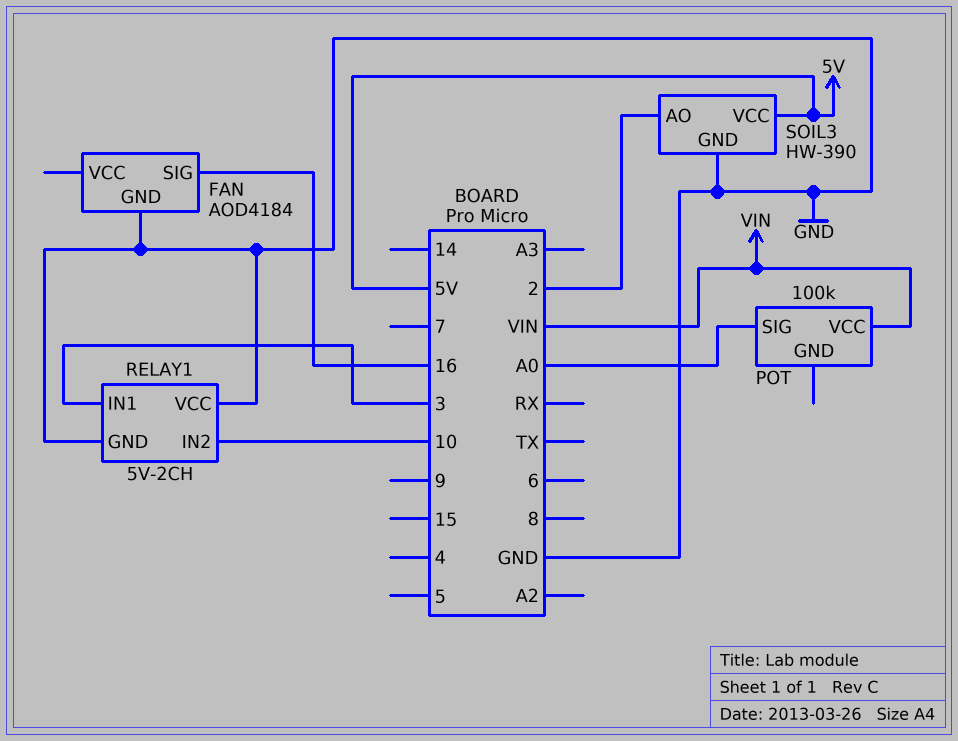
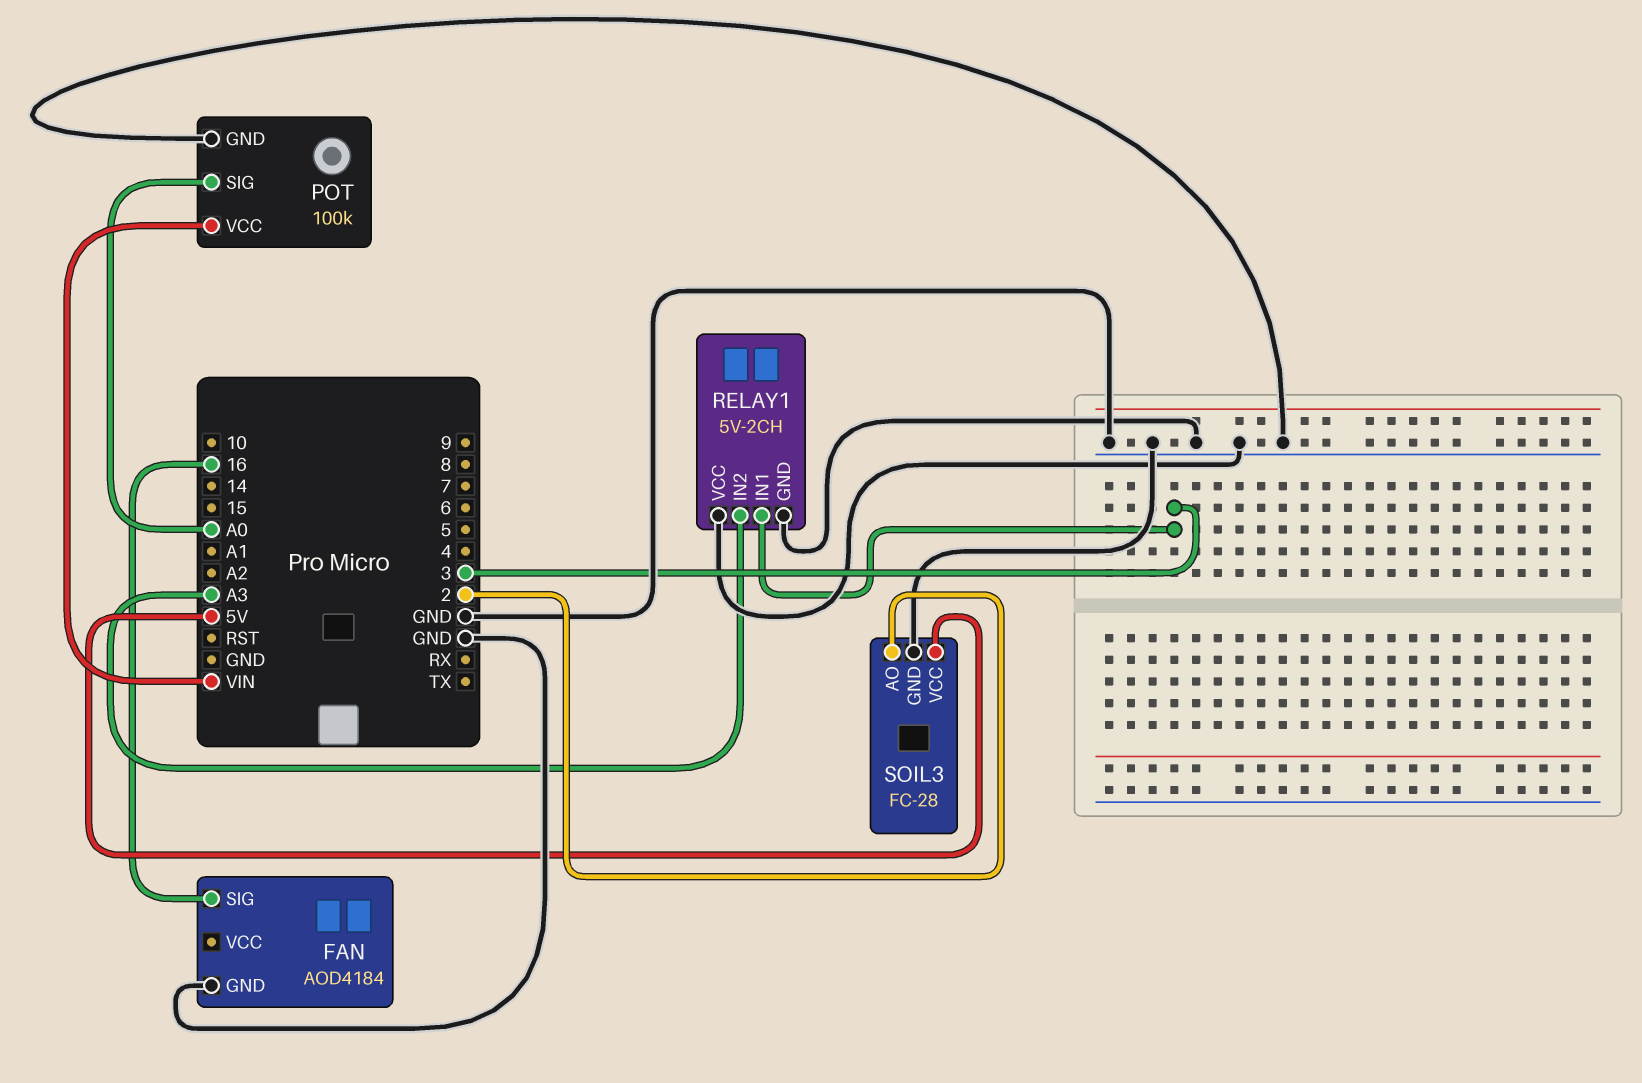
POT pin GND: none -> GND
RELAY1 pin IN2: 10 -> A3
SOIL3: HW-390 -> FC-28

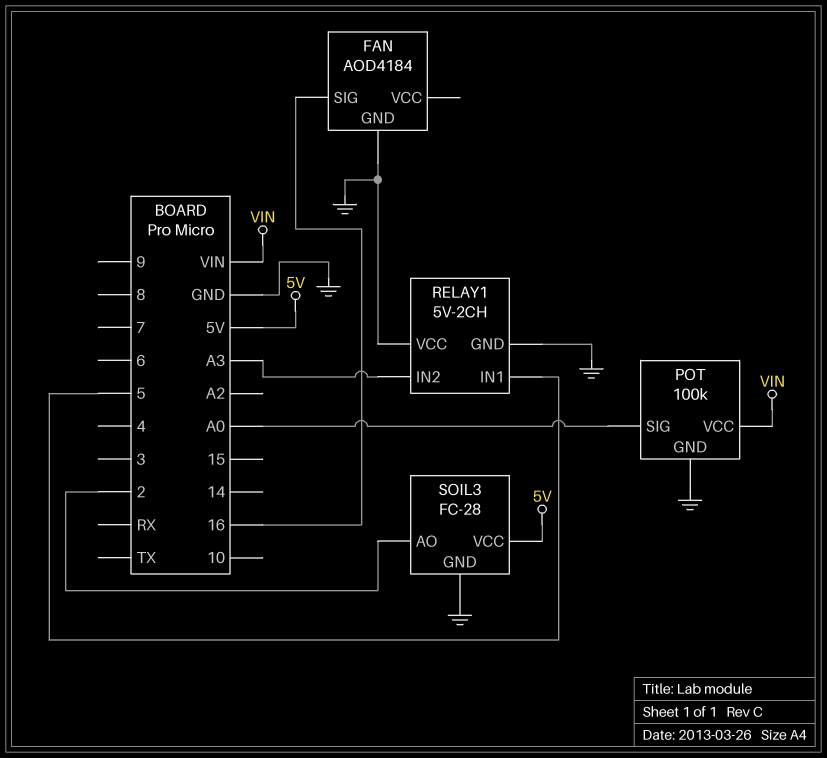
RELAY1 pin IN1: 3 -> 5

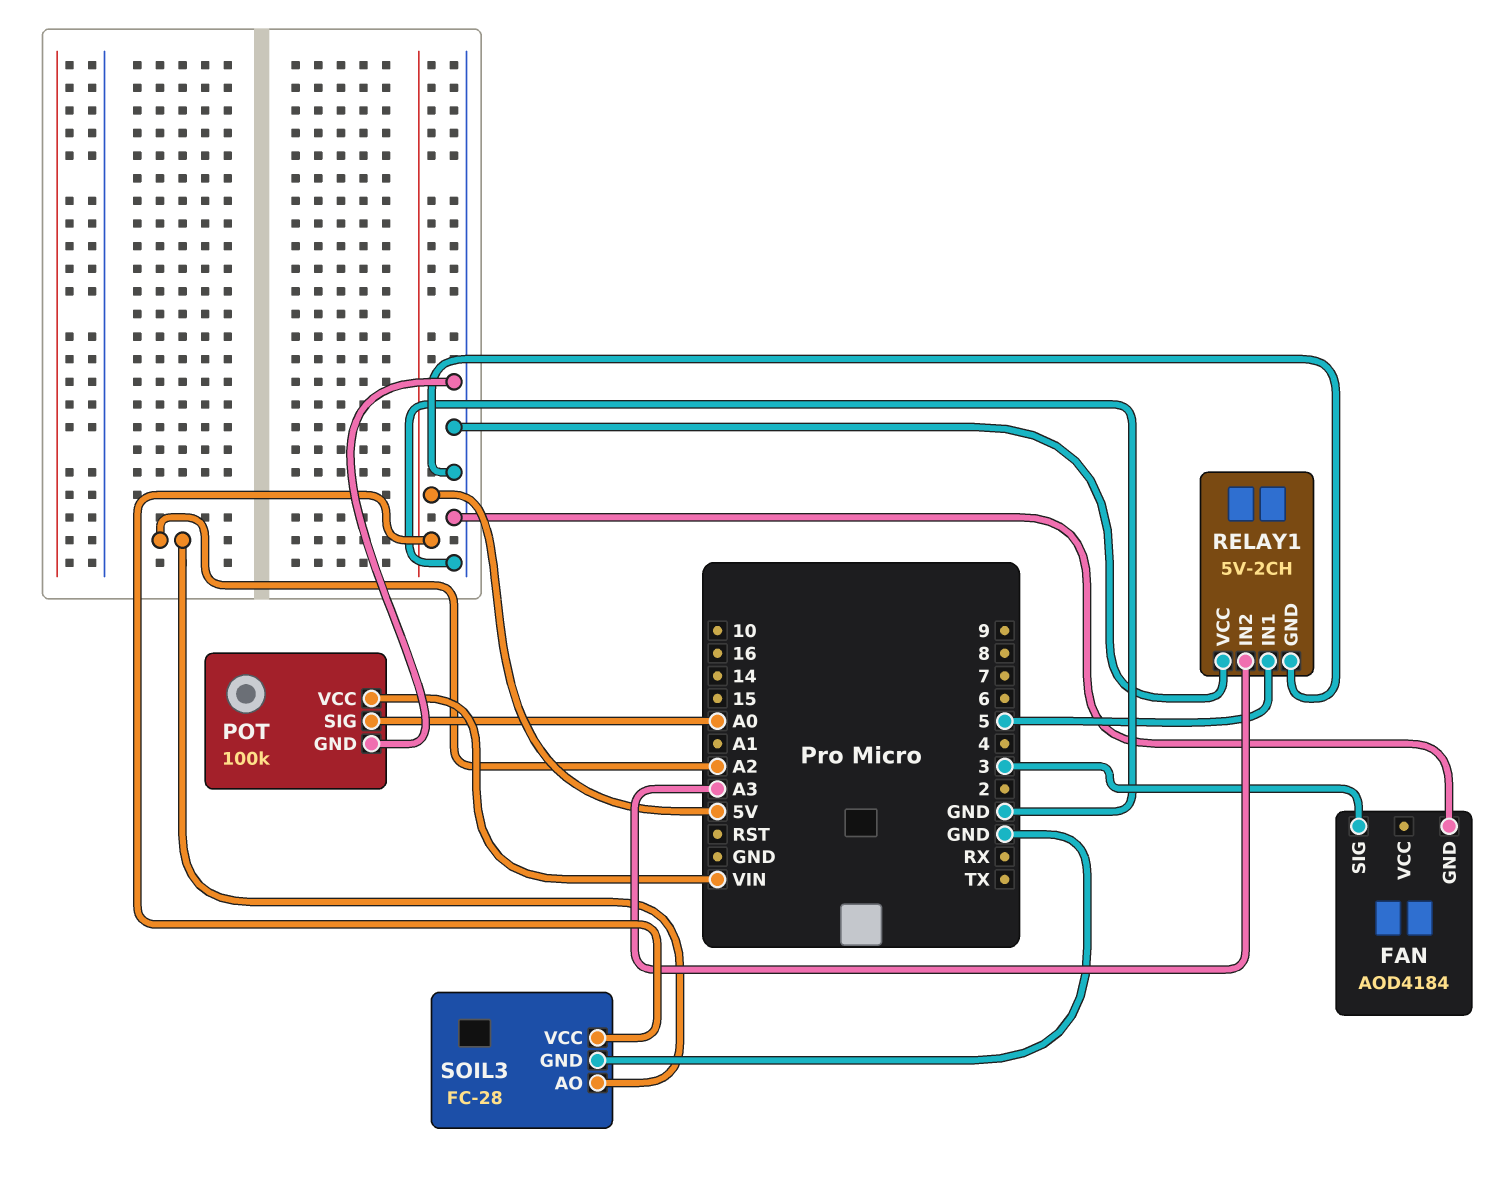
FAN pin SIG: 16 -> 3
SOIL3 pin AO: 2 -> A2

